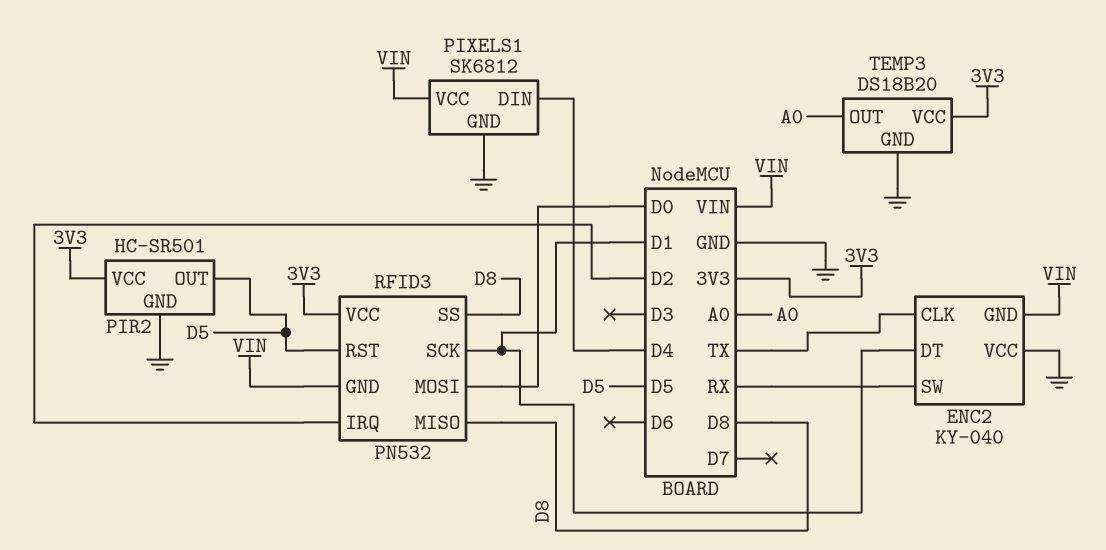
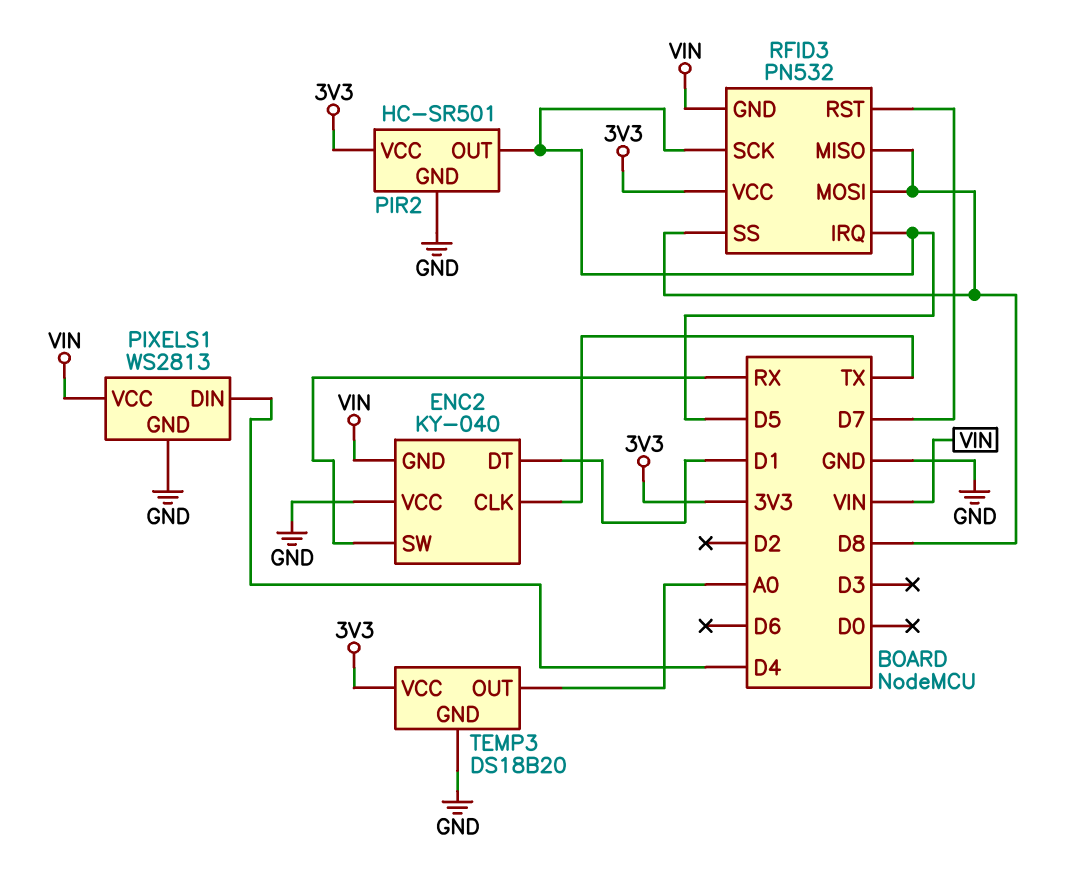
PIXELS1: SK6812 -> WS2813
RFID3 pin IRQ: D2 -> D5
RFID3 pin MOSI: D0 -> D8
RFID3 pin RST: D5 -> D7
RFID3 pin SCK: D1 -> D5

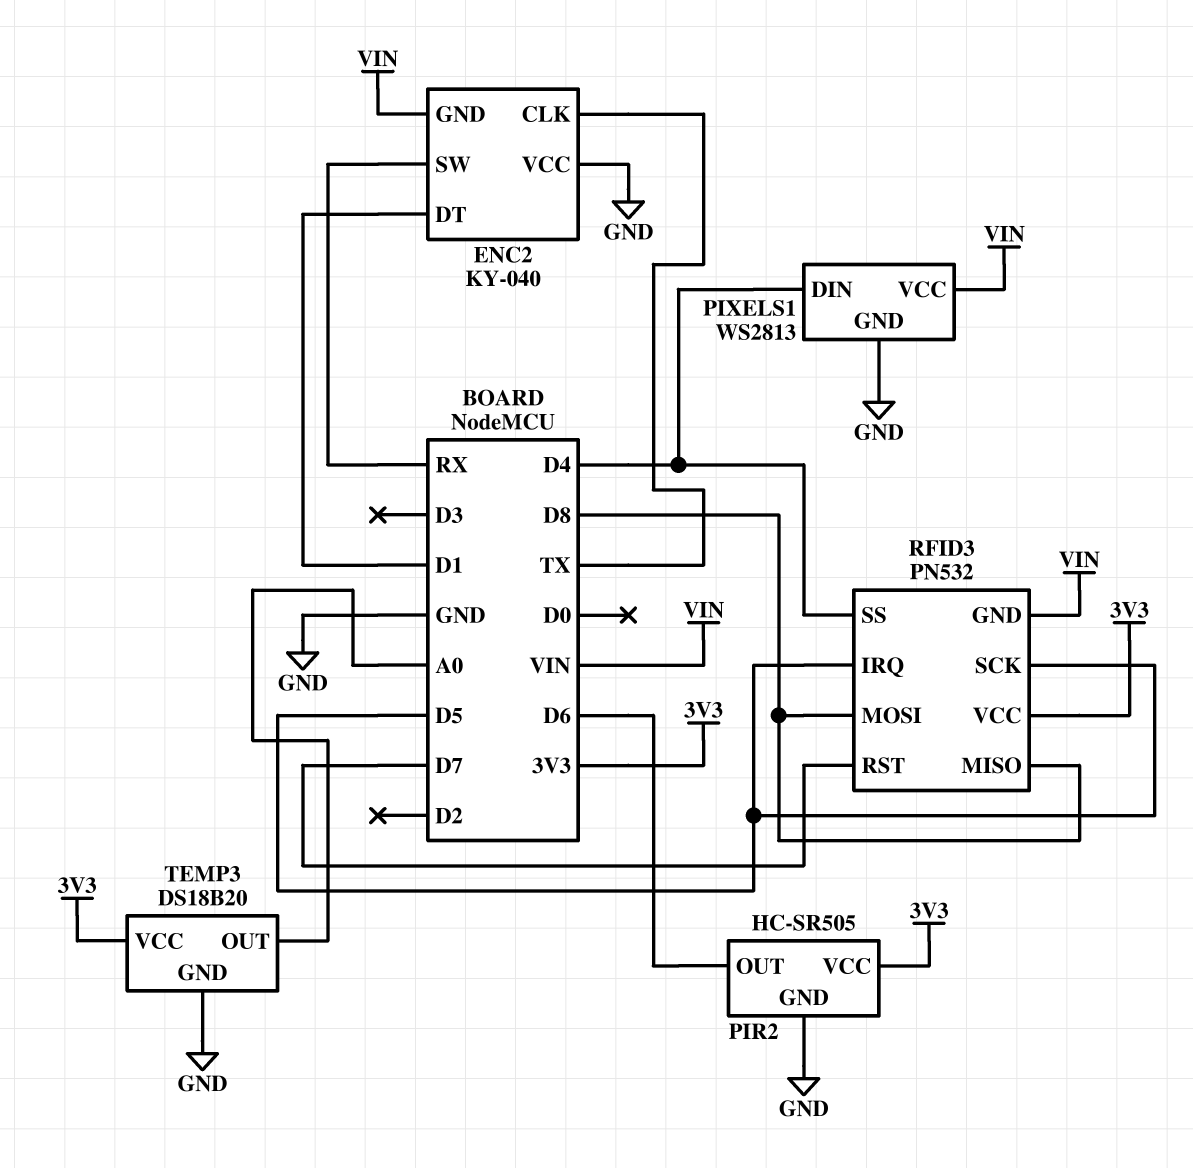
PIR2: HC-SR501 -> HC-SR505
PIR2 pin OUT: D5 -> D6
RFID3 pin SS: D8 -> D4

